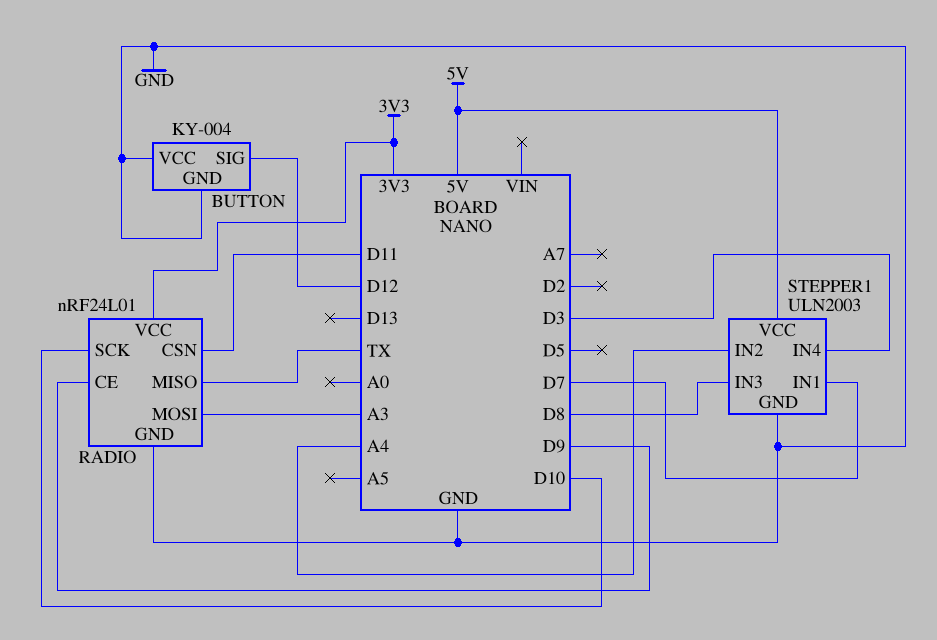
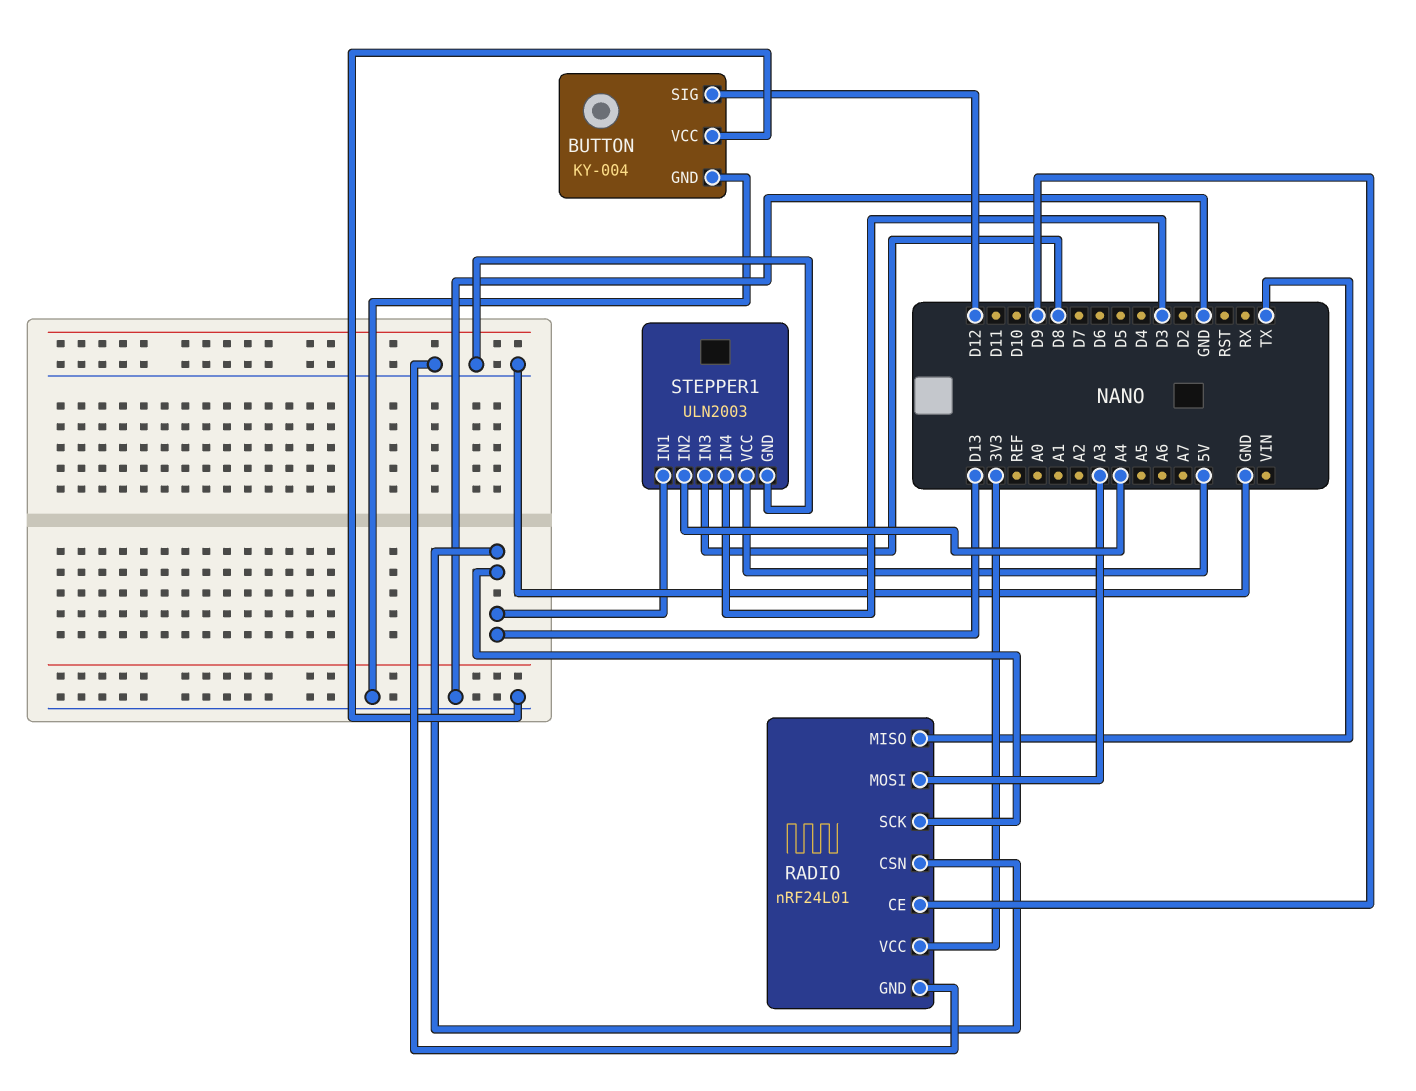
RADIO pin CSN: D11 -> D13
RADIO pin SCK: D10 -> D13
STEPPER1 pin IN1: D7 -> D13

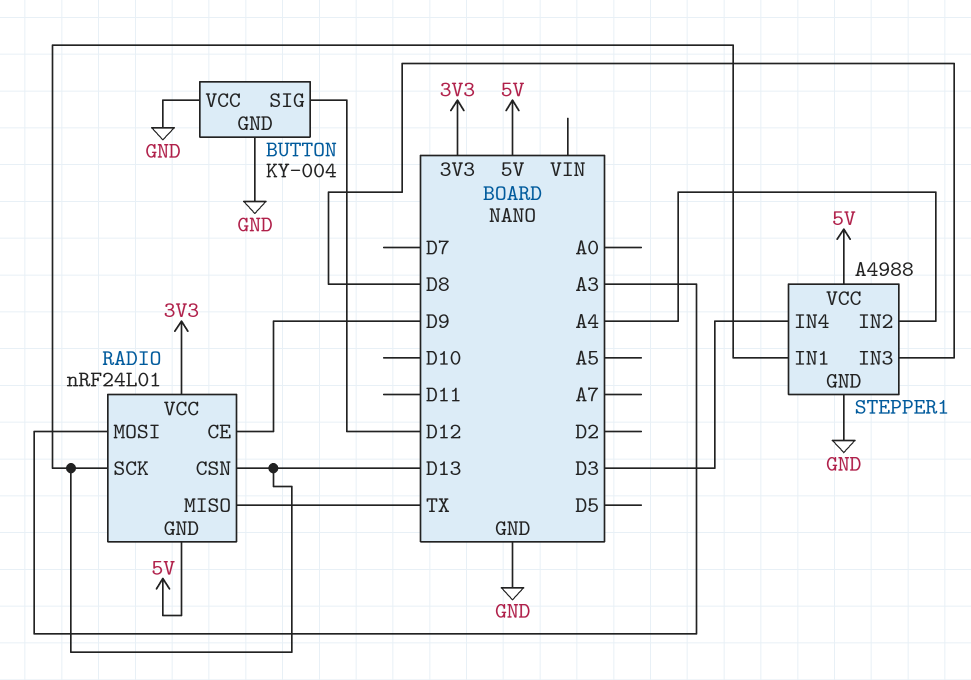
RADIO pin GND: GND -> 5V
STEPPER1: ULN2003 -> A4988

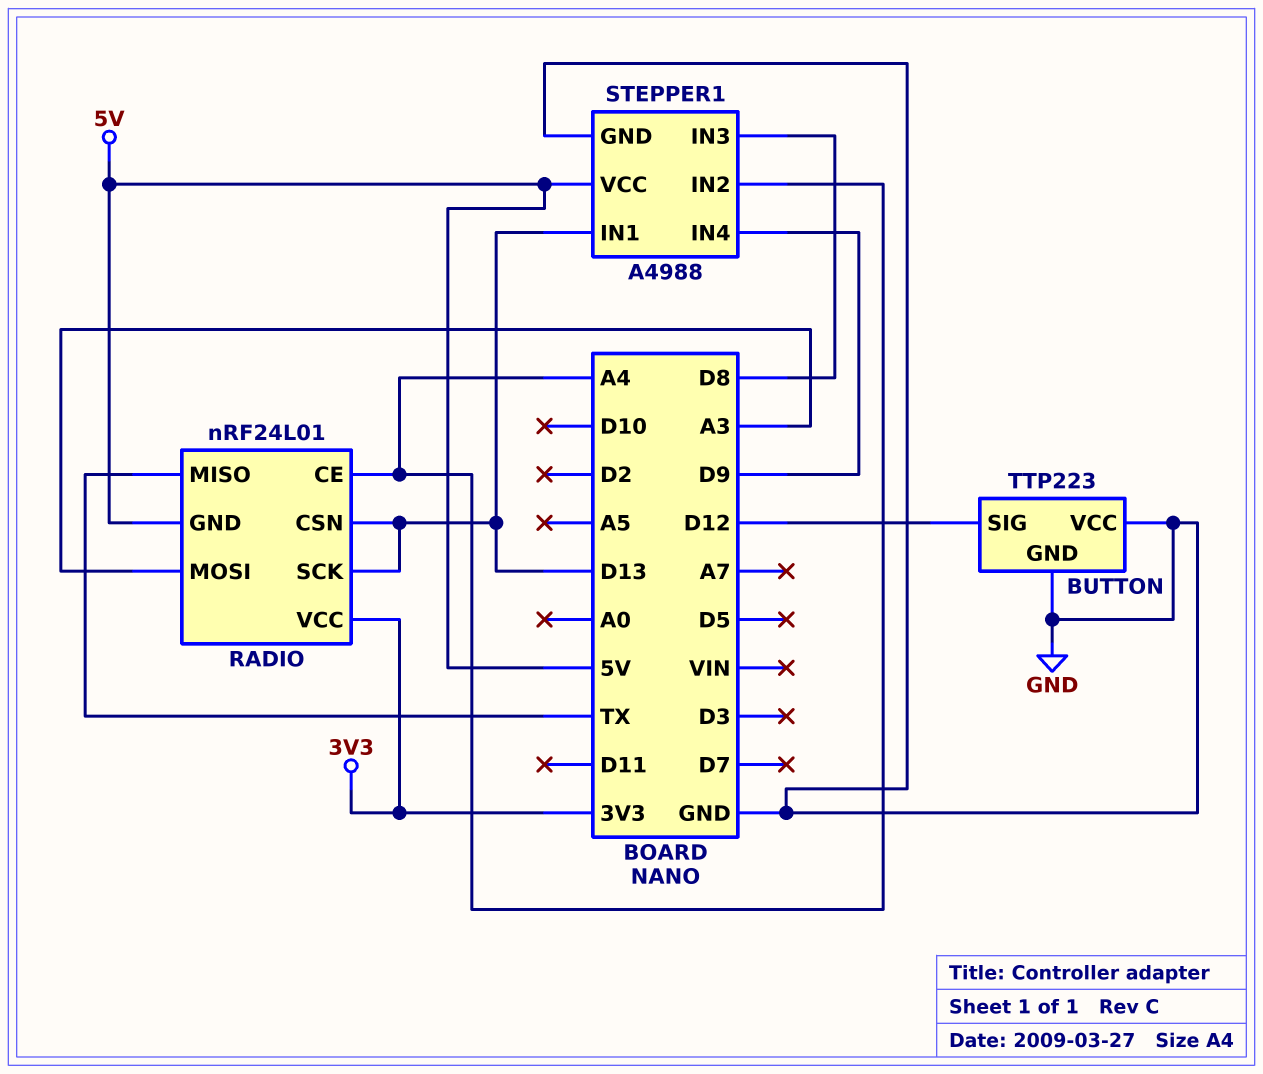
BUTTON: KY-004 -> TTP223
RADIO pin CE: D9 -> A4
STEPPER1 pin IN4: D3 -> D9

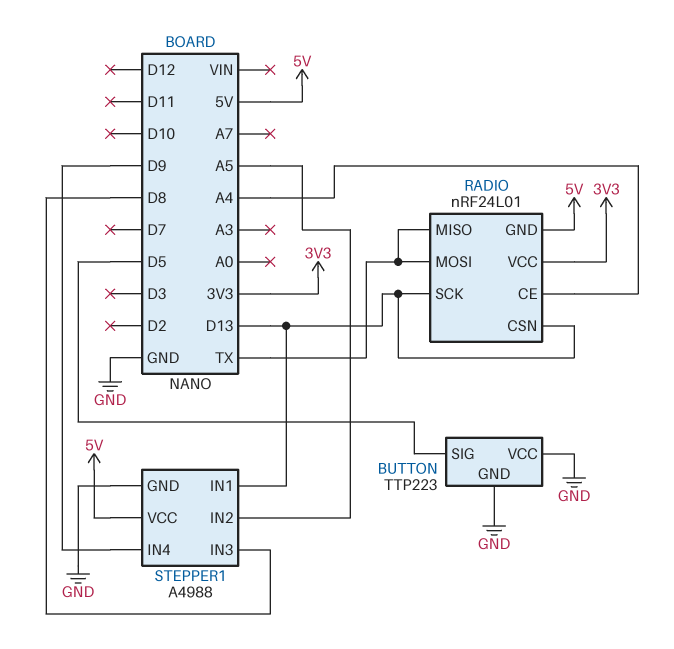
BUTTON pin SIG: D12 -> D5
RADIO pin MOSI: A3 -> TX
STEPPER1 pin IN2: A4 -> A5

